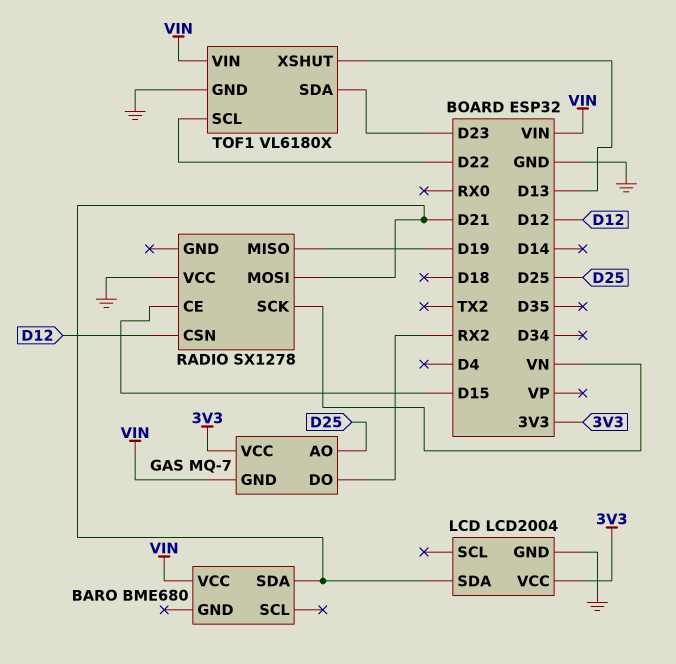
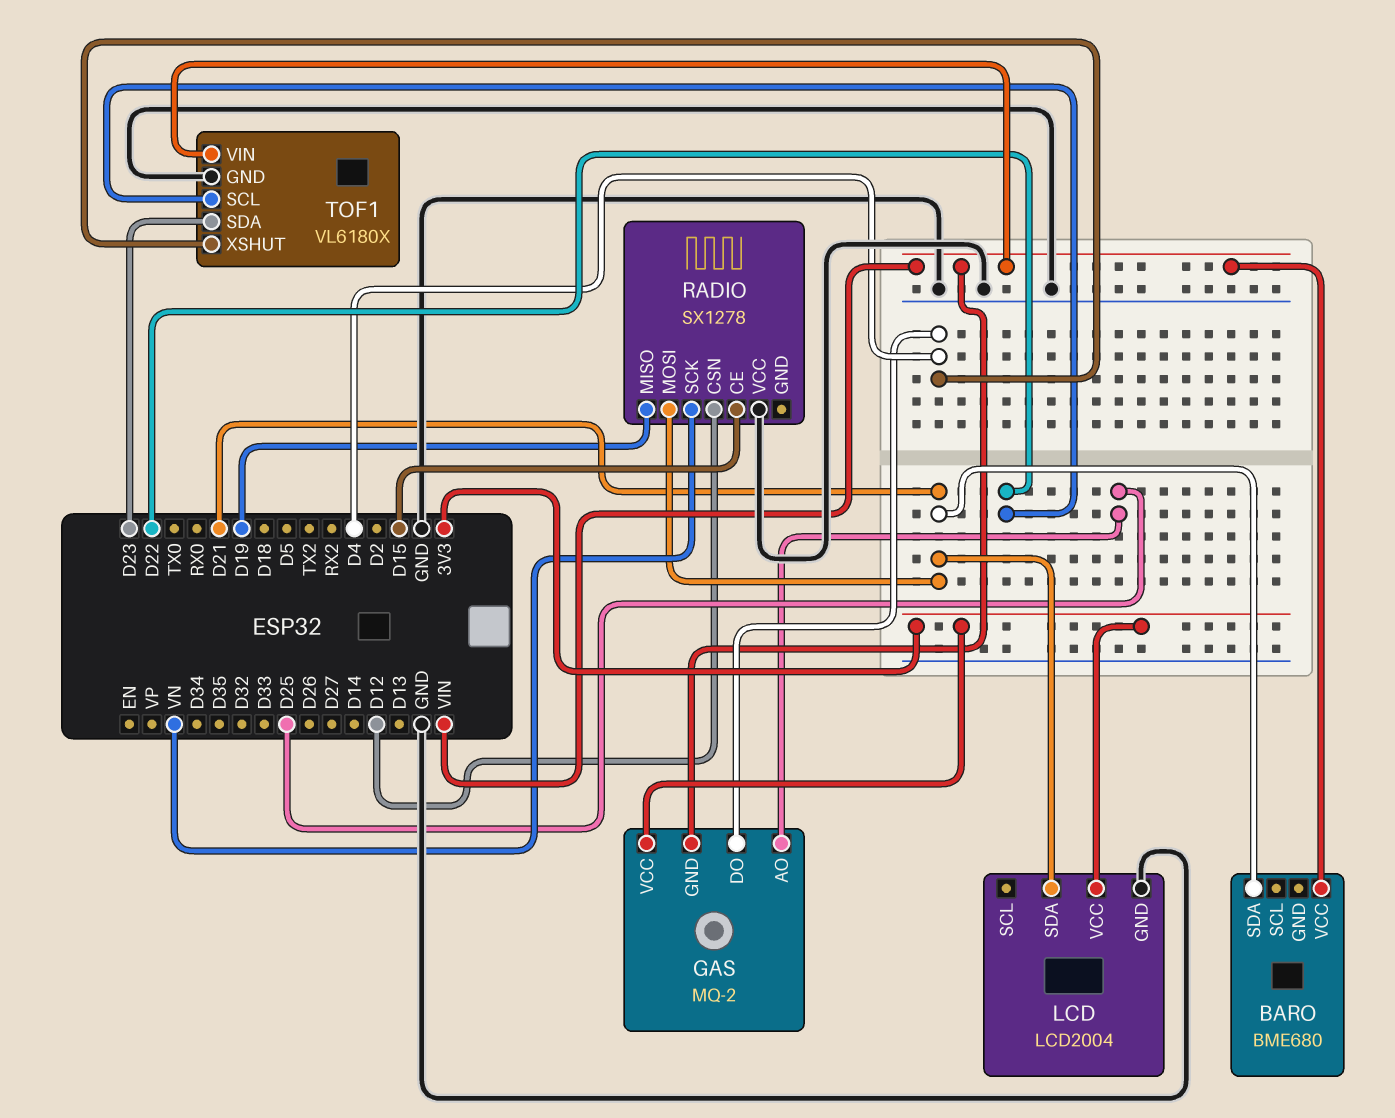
GAS: MQ-7 -> MQ-2
GAS pin DO: RX2 -> D4
TOF1 pin XSHUT: D13 -> D4

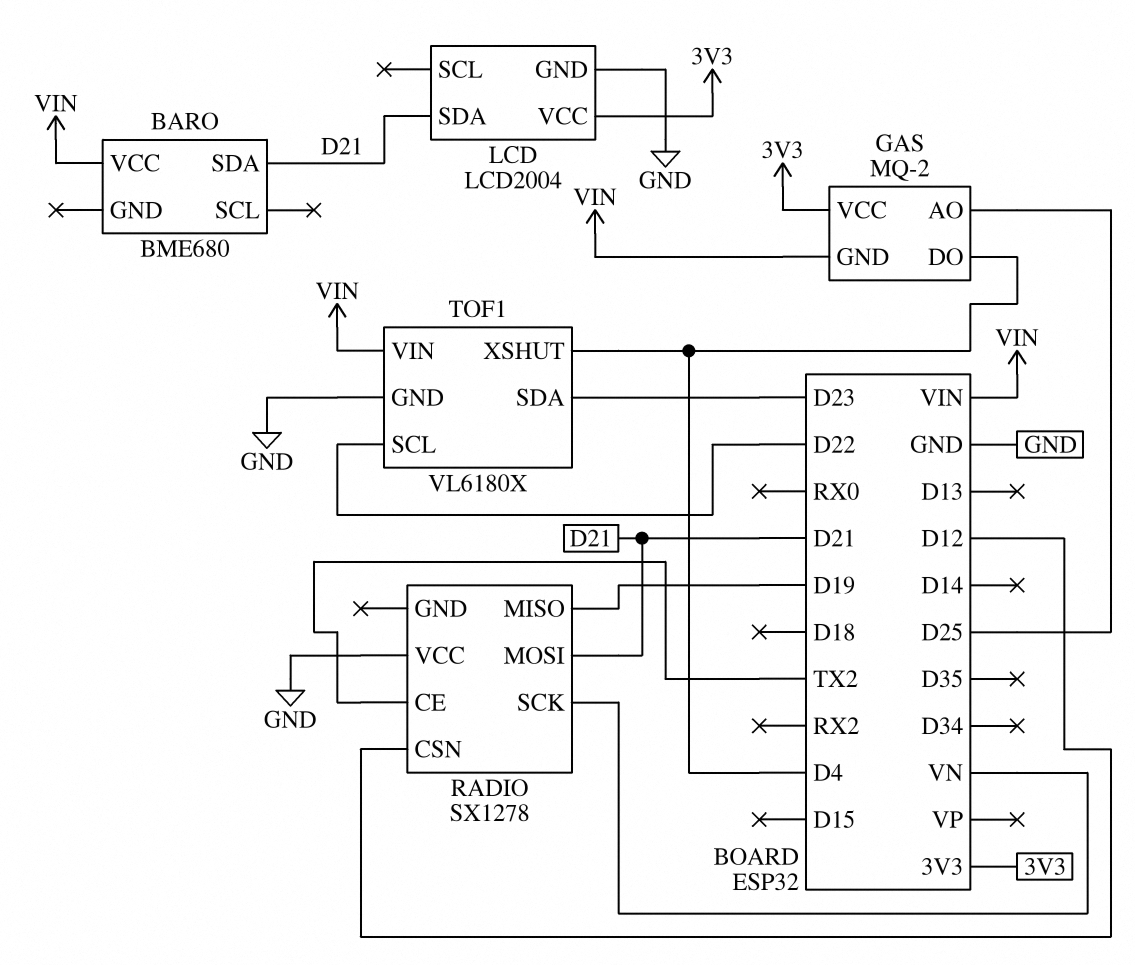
RADIO pin CE: D15 -> TX2

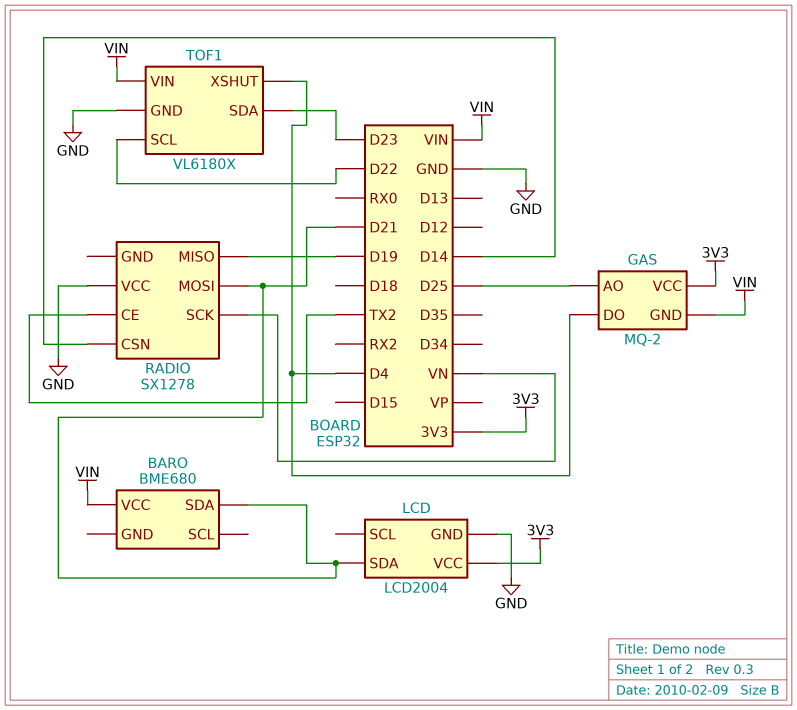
RADIO pin CSN: D12 -> D14

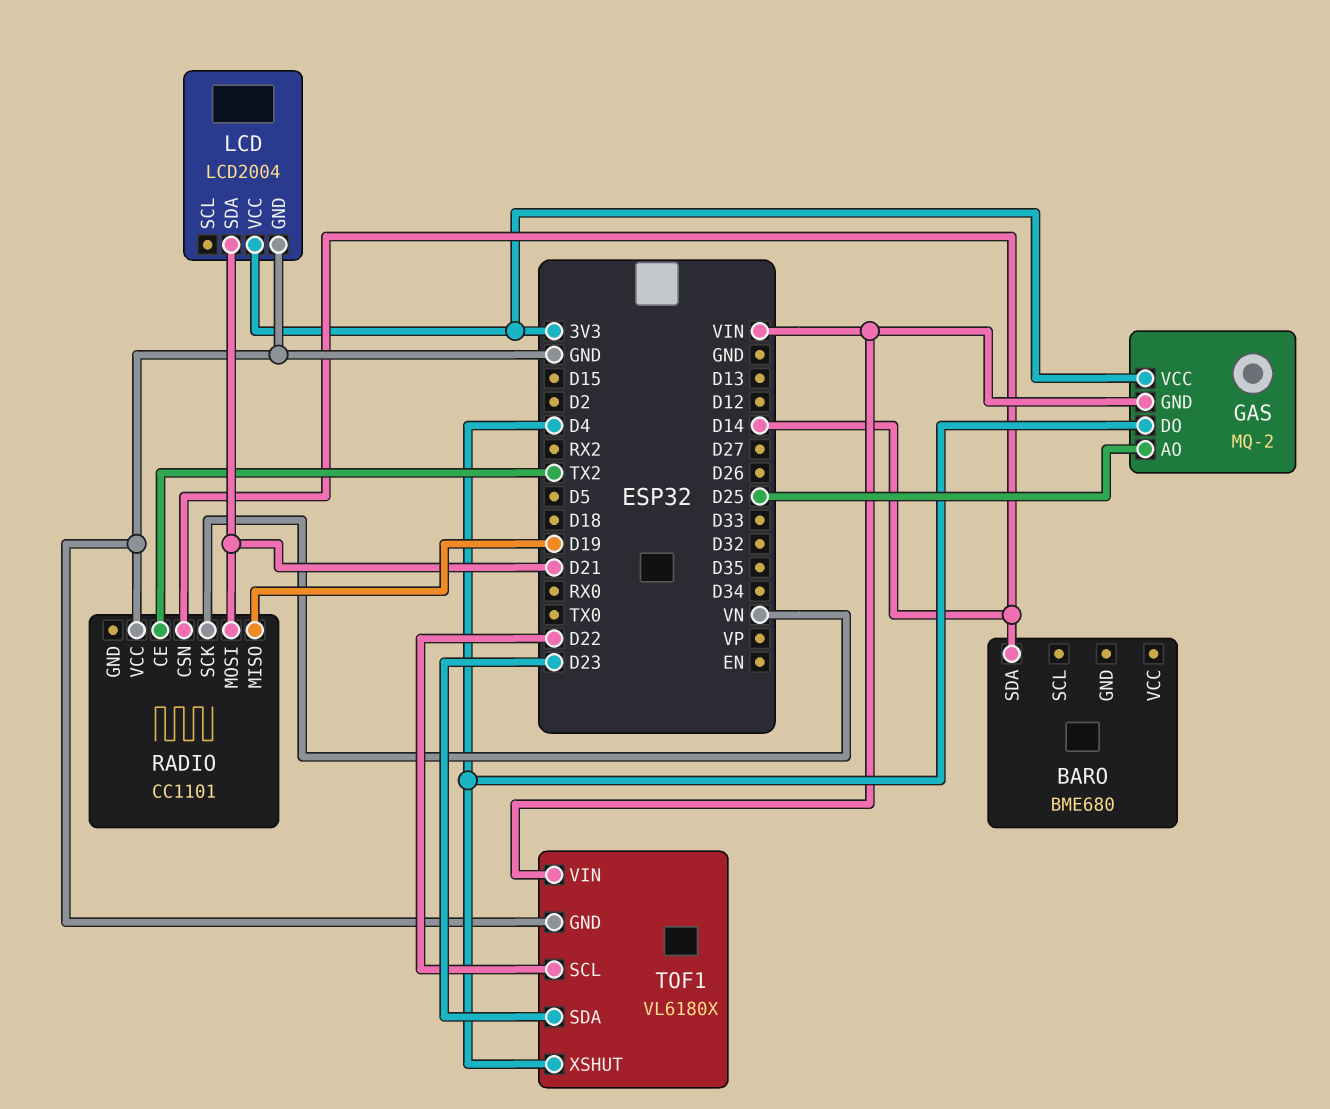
BARO pin SDA: D21 -> D14
BARO pin VCC: VIN -> none
RADIO: SX1278 -> CC1101

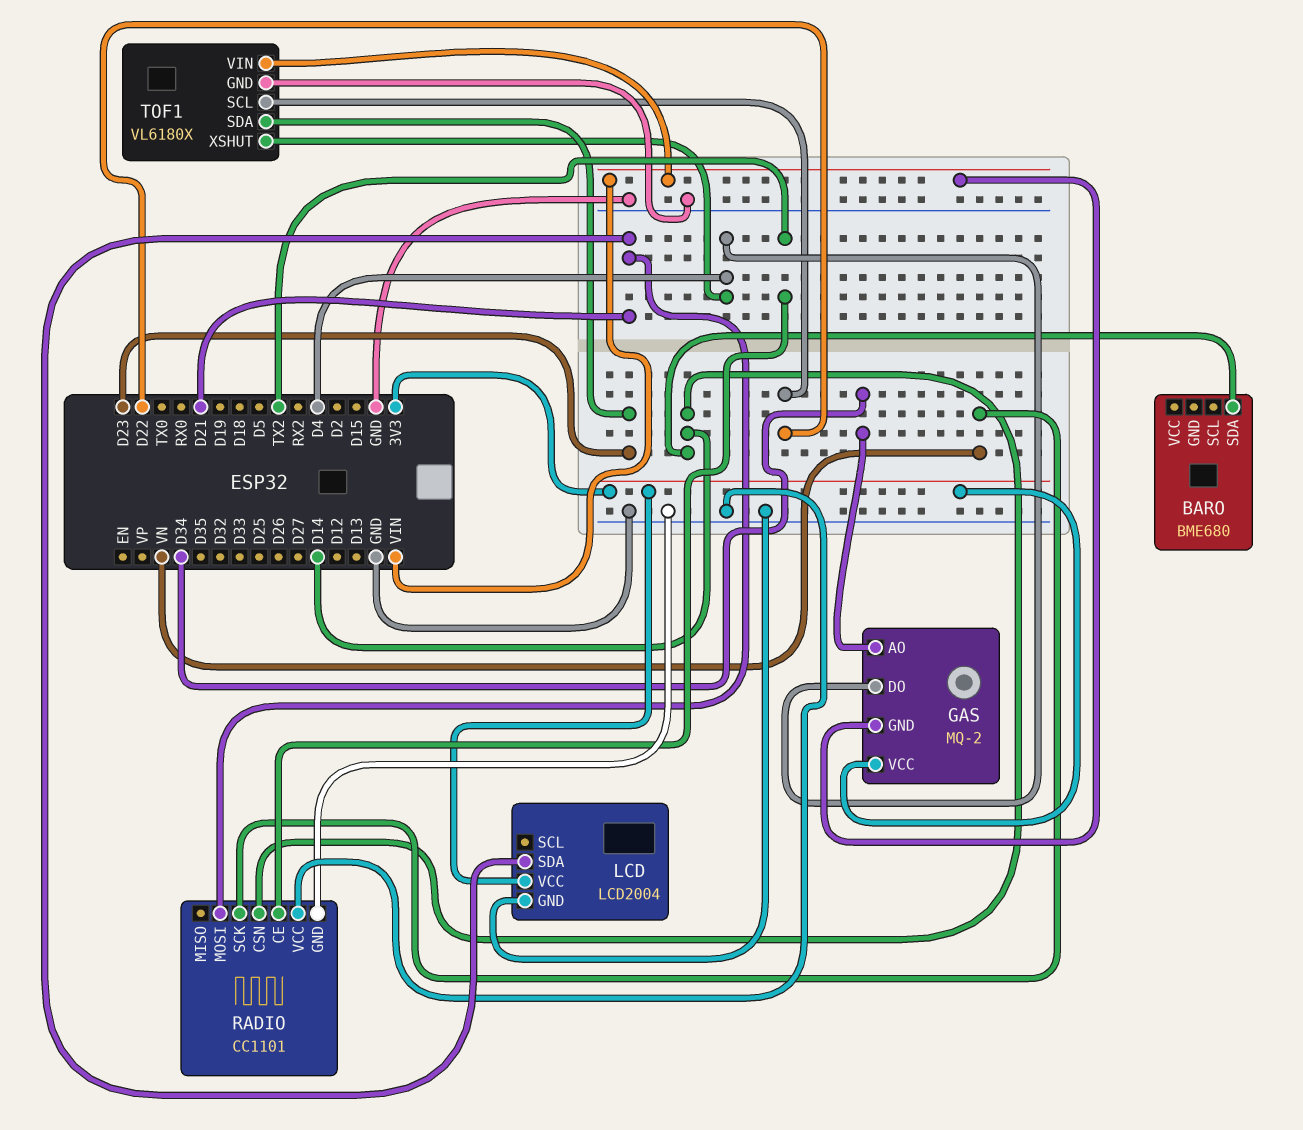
GAS pin AO: D25 -> D34
RADIO pin GND: none -> GND
RADIO pin MISO: D19 -> none

